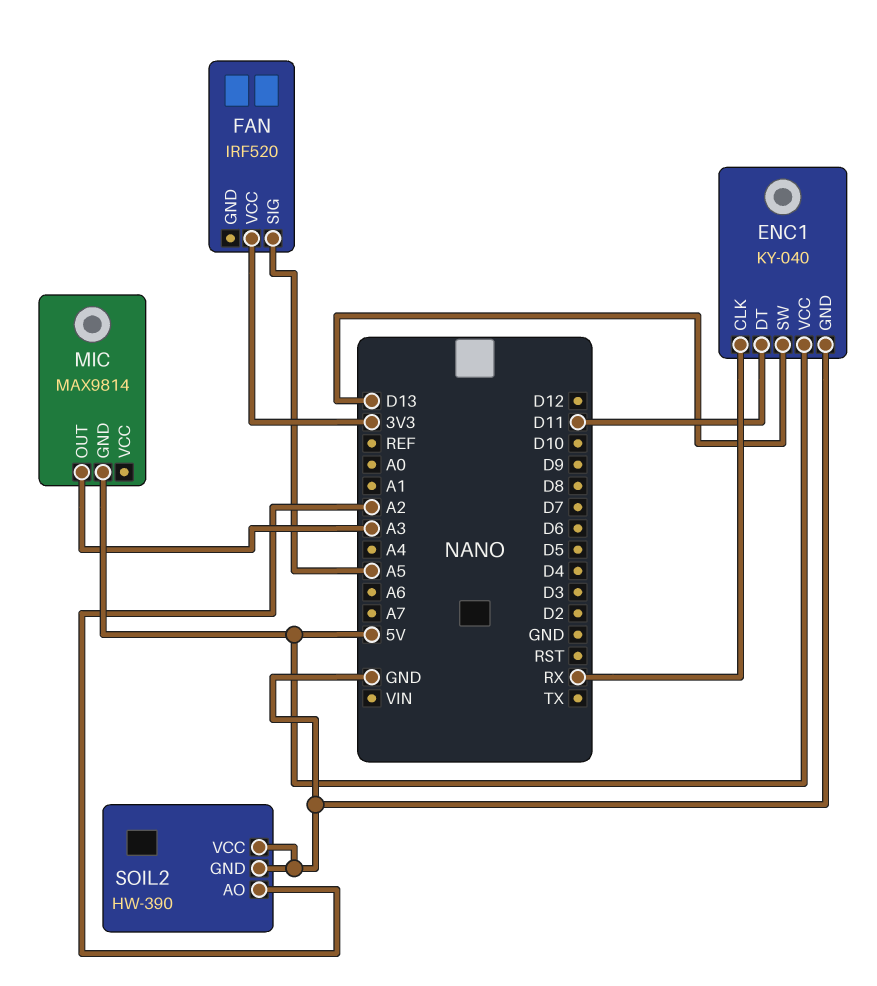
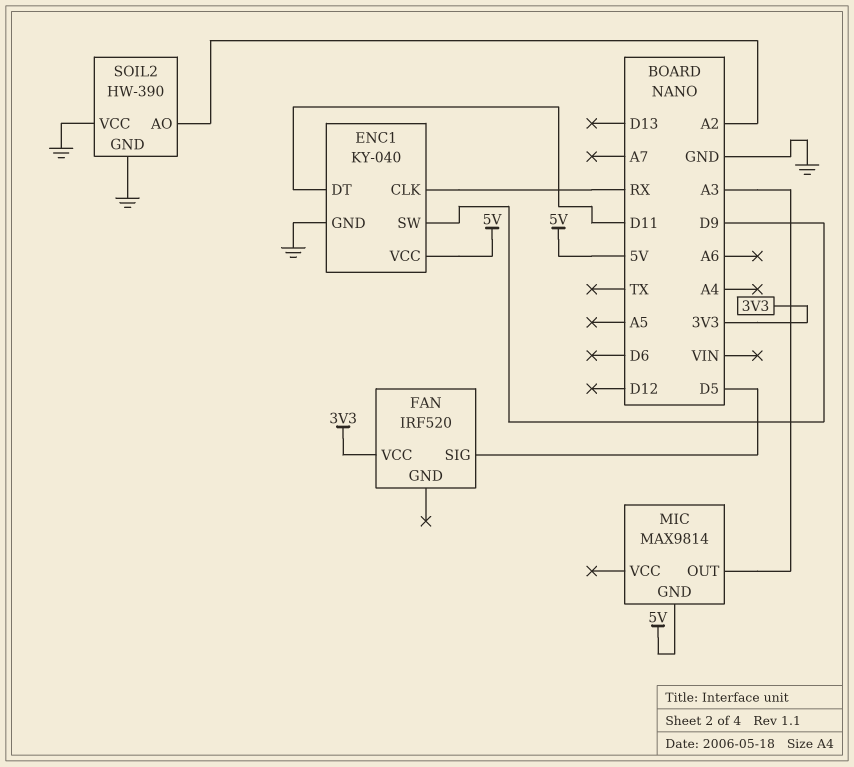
ENC1 pin SW: D13 -> D9
FAN pin SIG: A5 -> D5

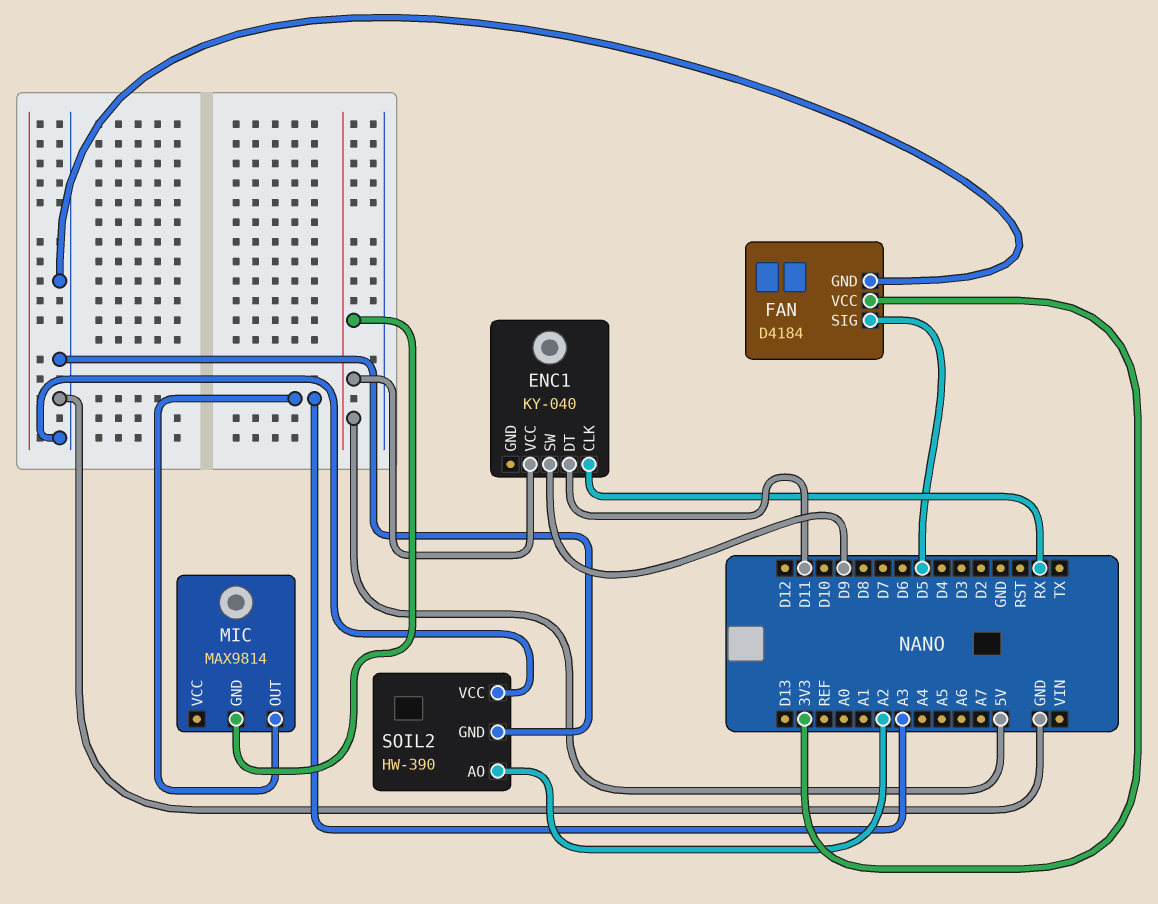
ENC1 pin GND: GND -> none
FAN: IRF520 -> D4184
FAN pin GND: none -> GND

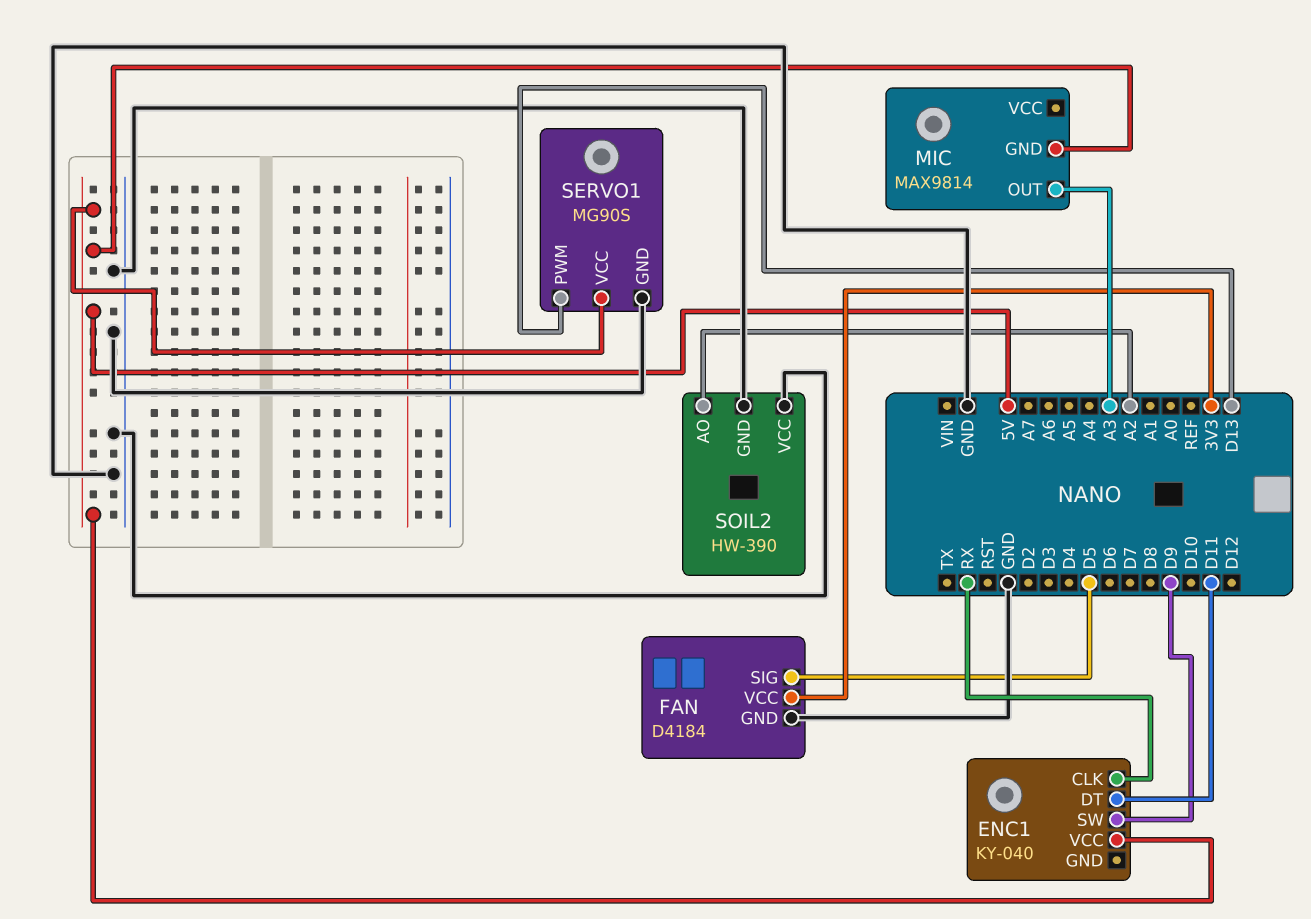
SERVO1: none -> MG90S
SERVO1 pin GND: none -> GND
SERVO1 pin PWM: none -> D13
SERVO1 pin VCC: none -> 5V

